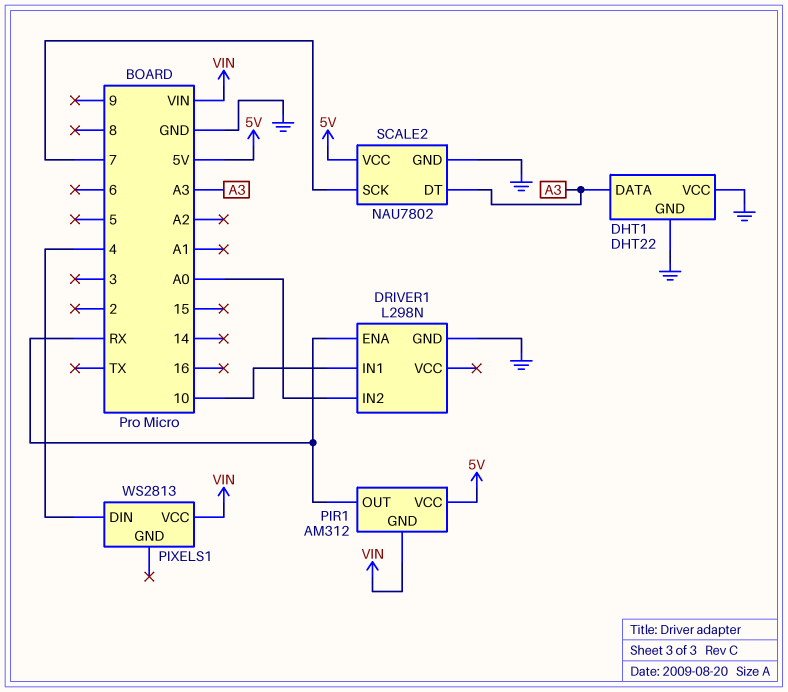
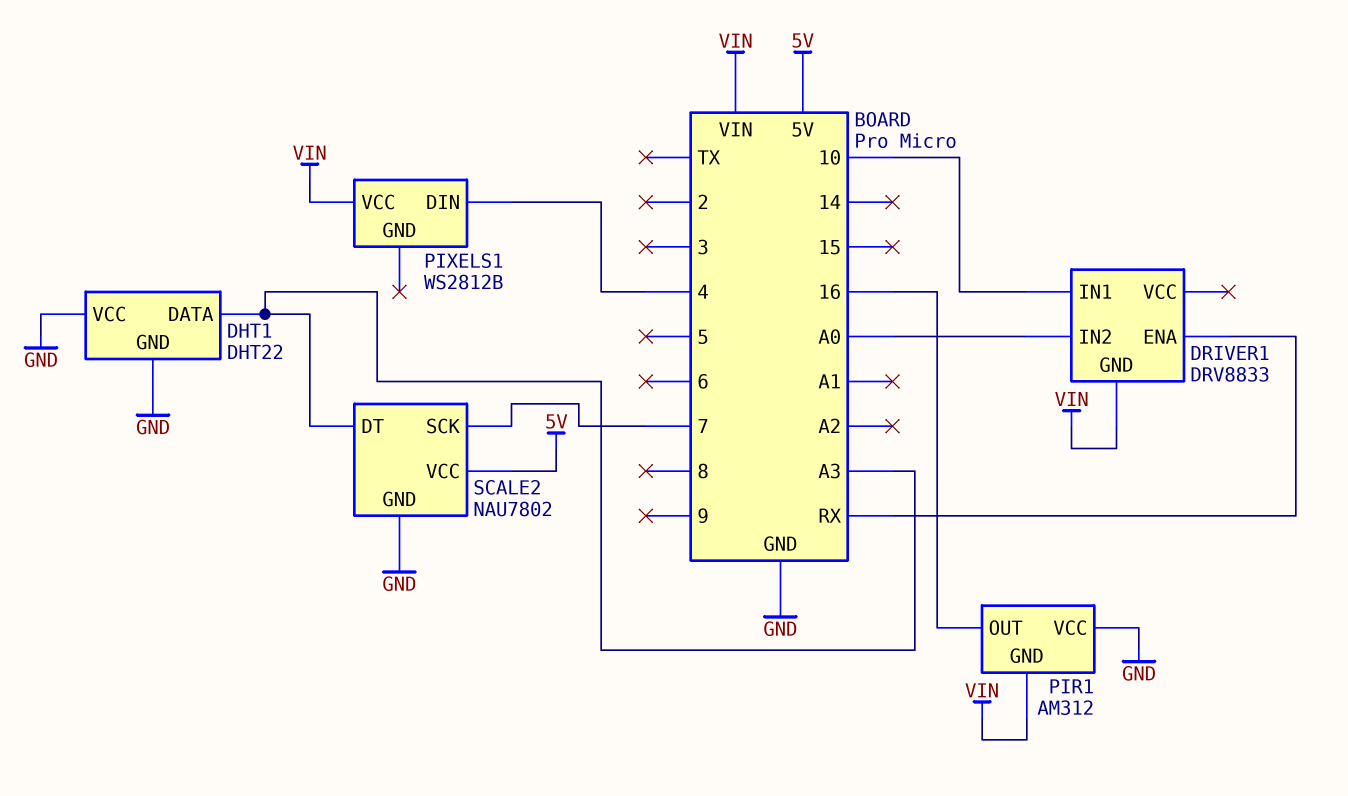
DRIVER1: L298N -> DRV8833
DRIVER1 pin GND: GND -> VIN
PIR1 pin OUT: RX -> 16
PIR1 pin VCC: 5V -> GND
PIXELS1: WS2813 -> WS2812B

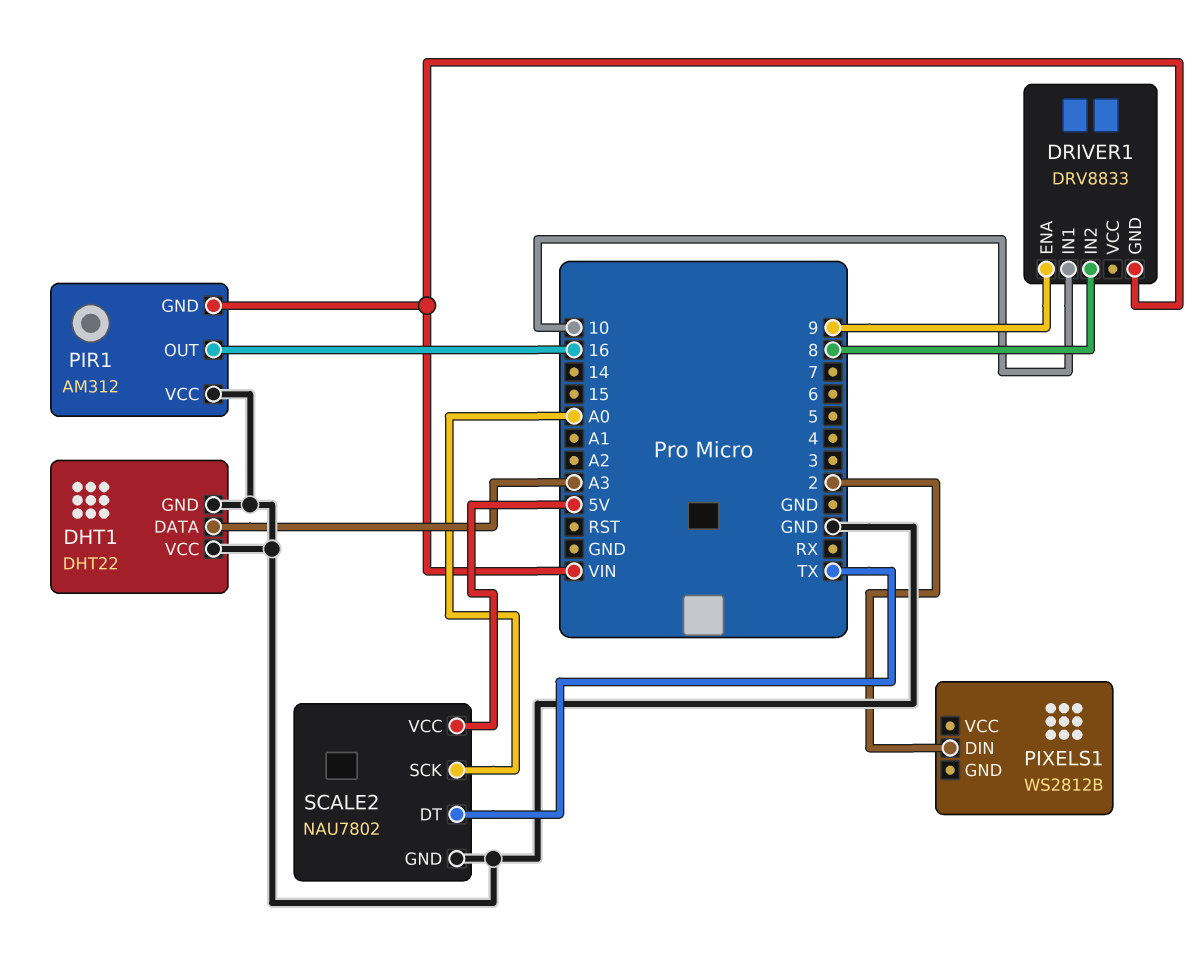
DRIVER1 pin ENA: RX -> 9
DRIVER1 pin IN2: A0 -> 8
PIXELS1 pin DIN: 4 -> 2
PIXELS1 pin VCC: VIN -> none
SCALE2 pin DT: A3 -> TX
SCALE2 pin SCK: 7 -> A0

